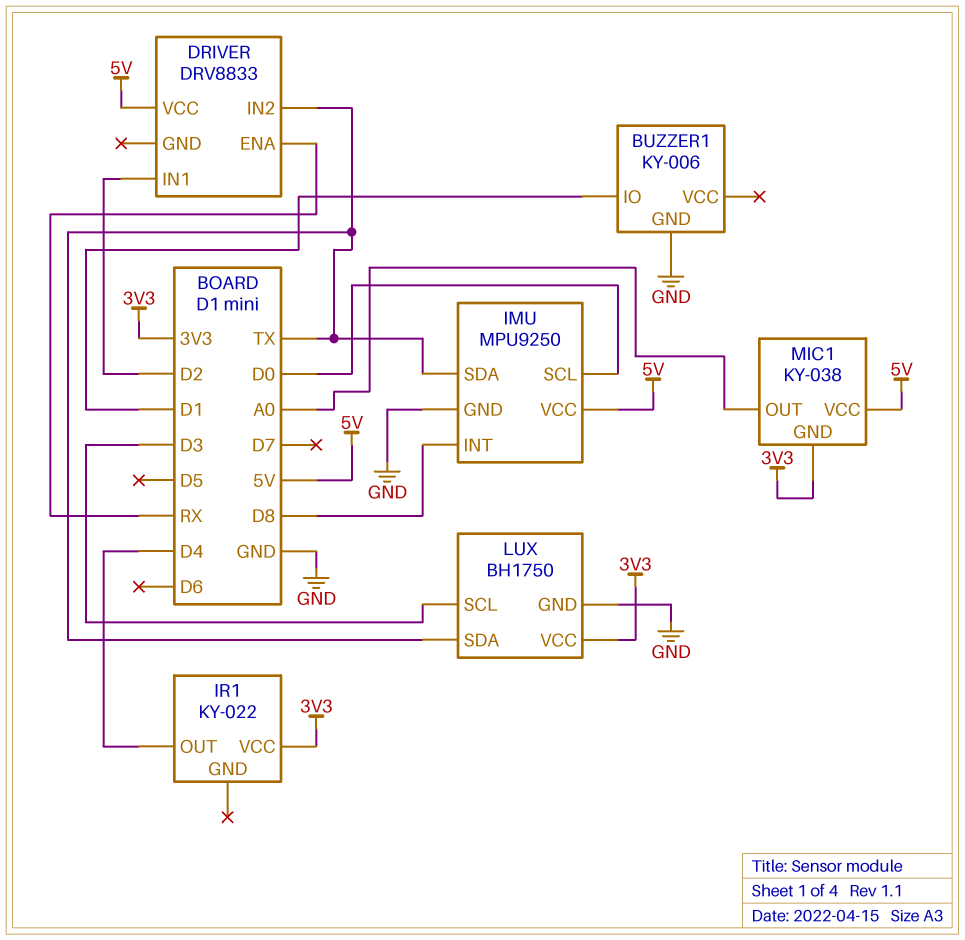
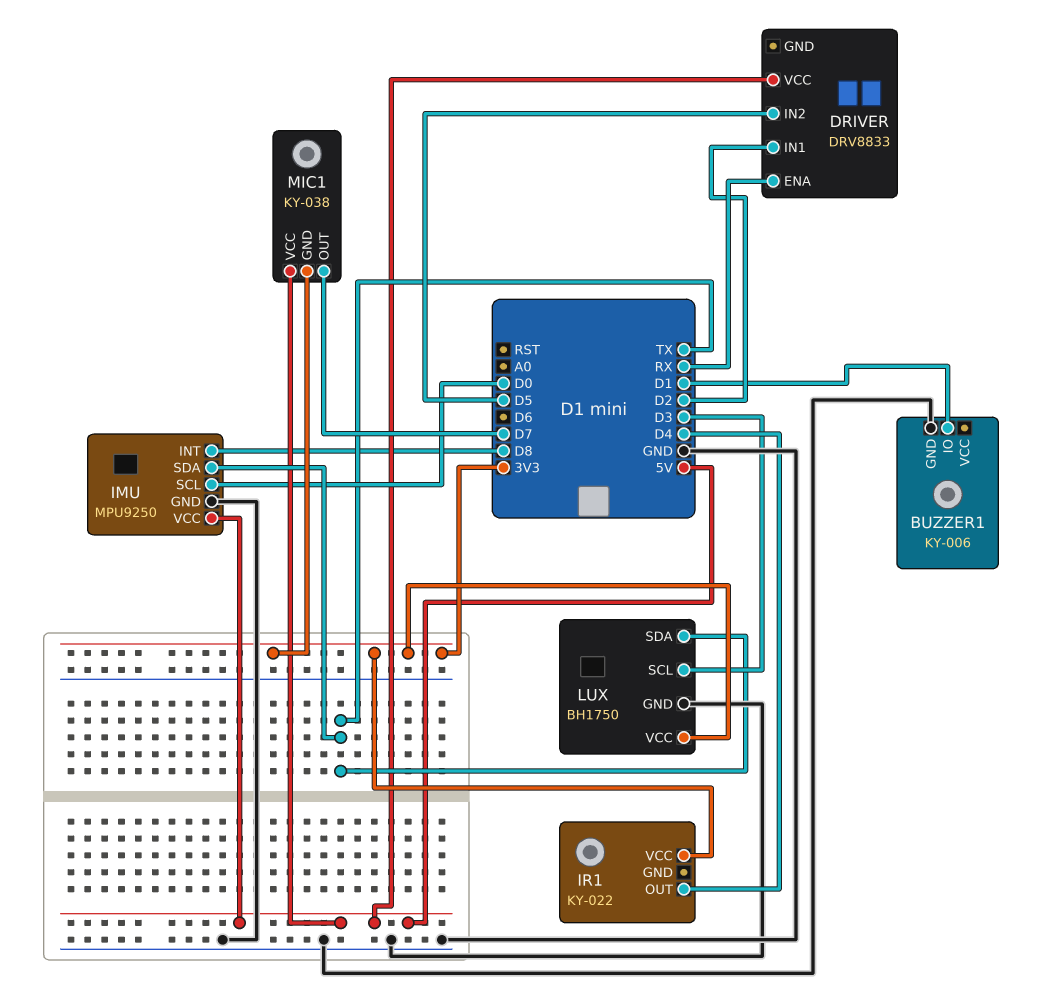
DRIVER pin IN2: TX -> D5
MIC1 pin OUT: A0 -> D7

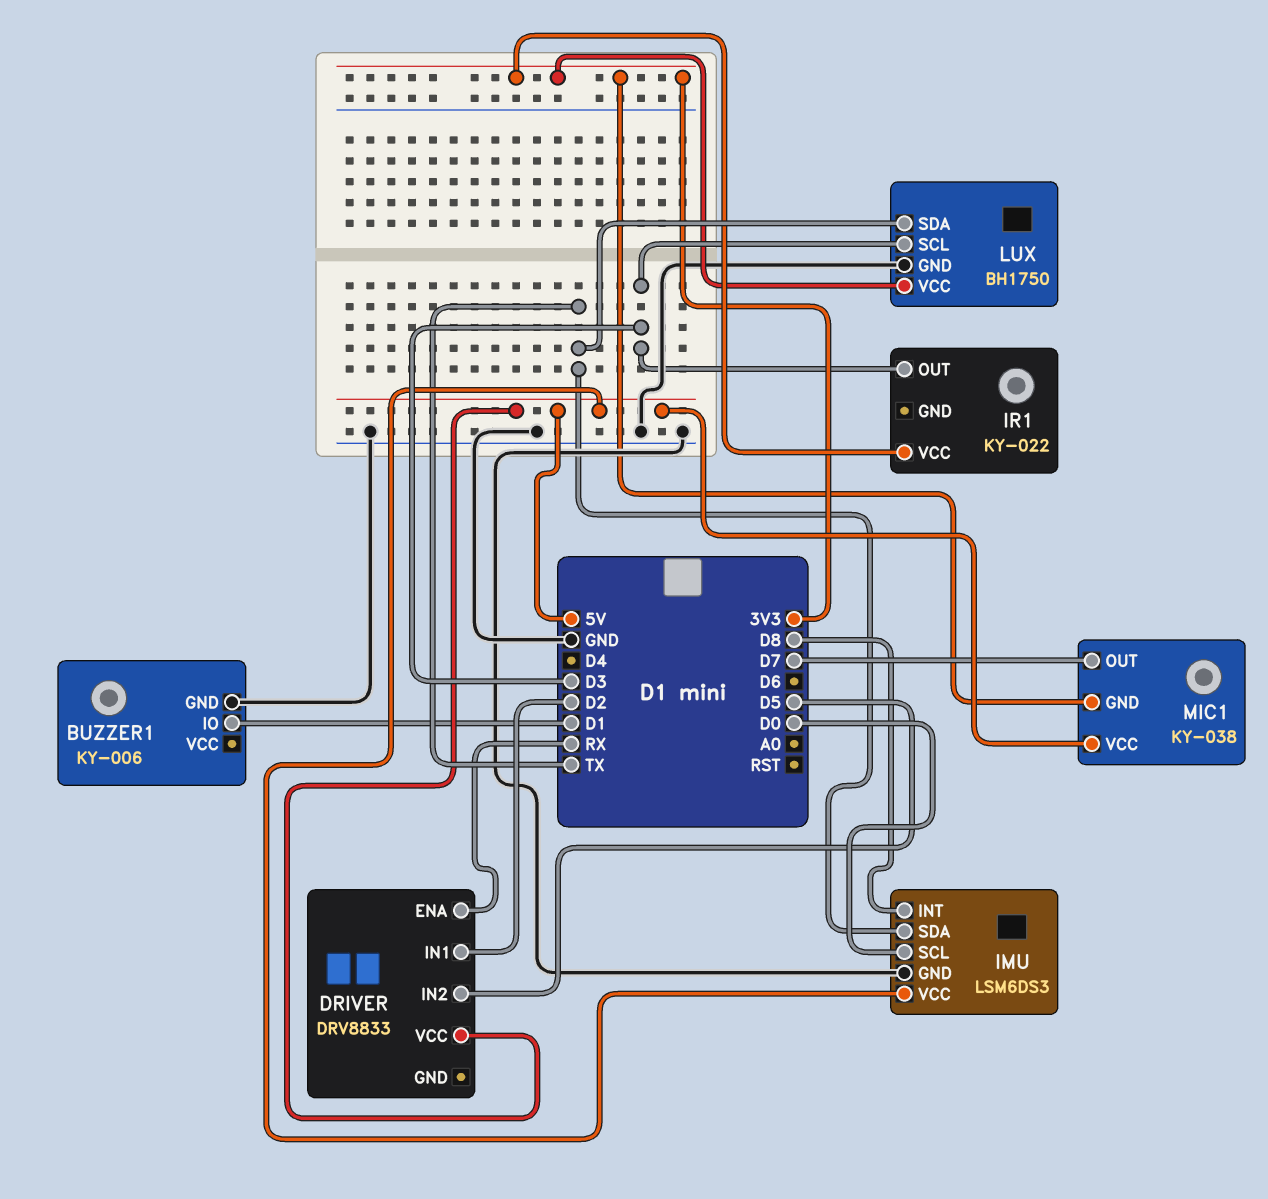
IMU: MPU9250 -> LSM6DS3
IR1 pin OUT: D4 -> D3

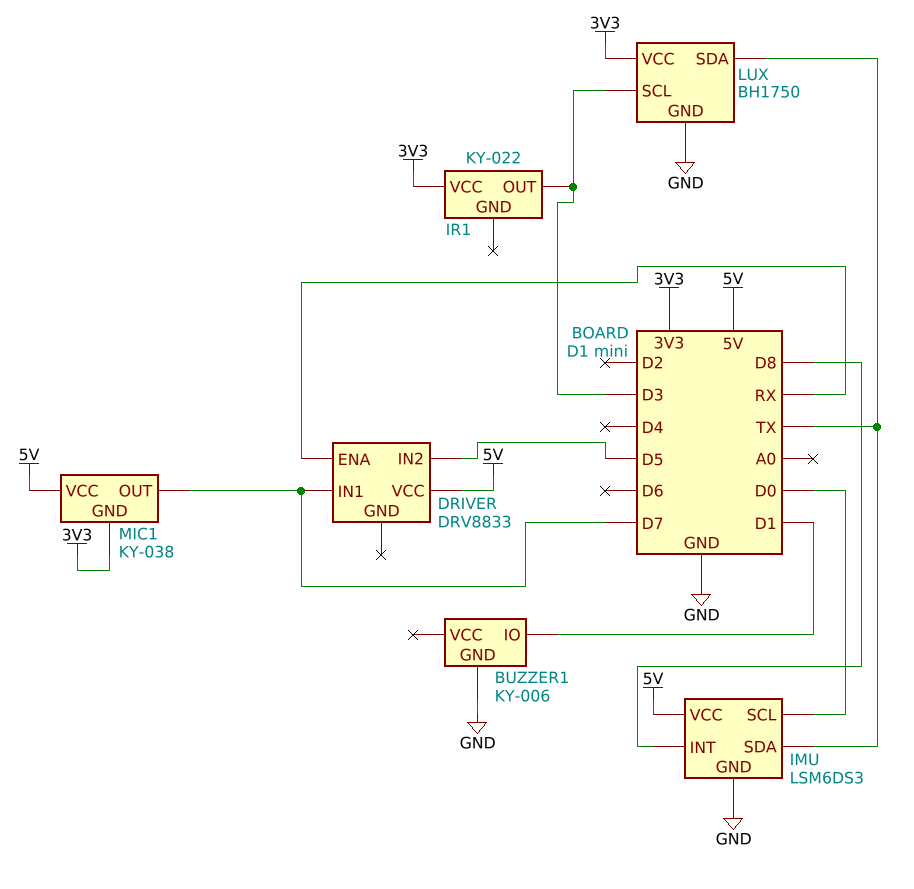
DRIVER pin IN1: D2 -> D7

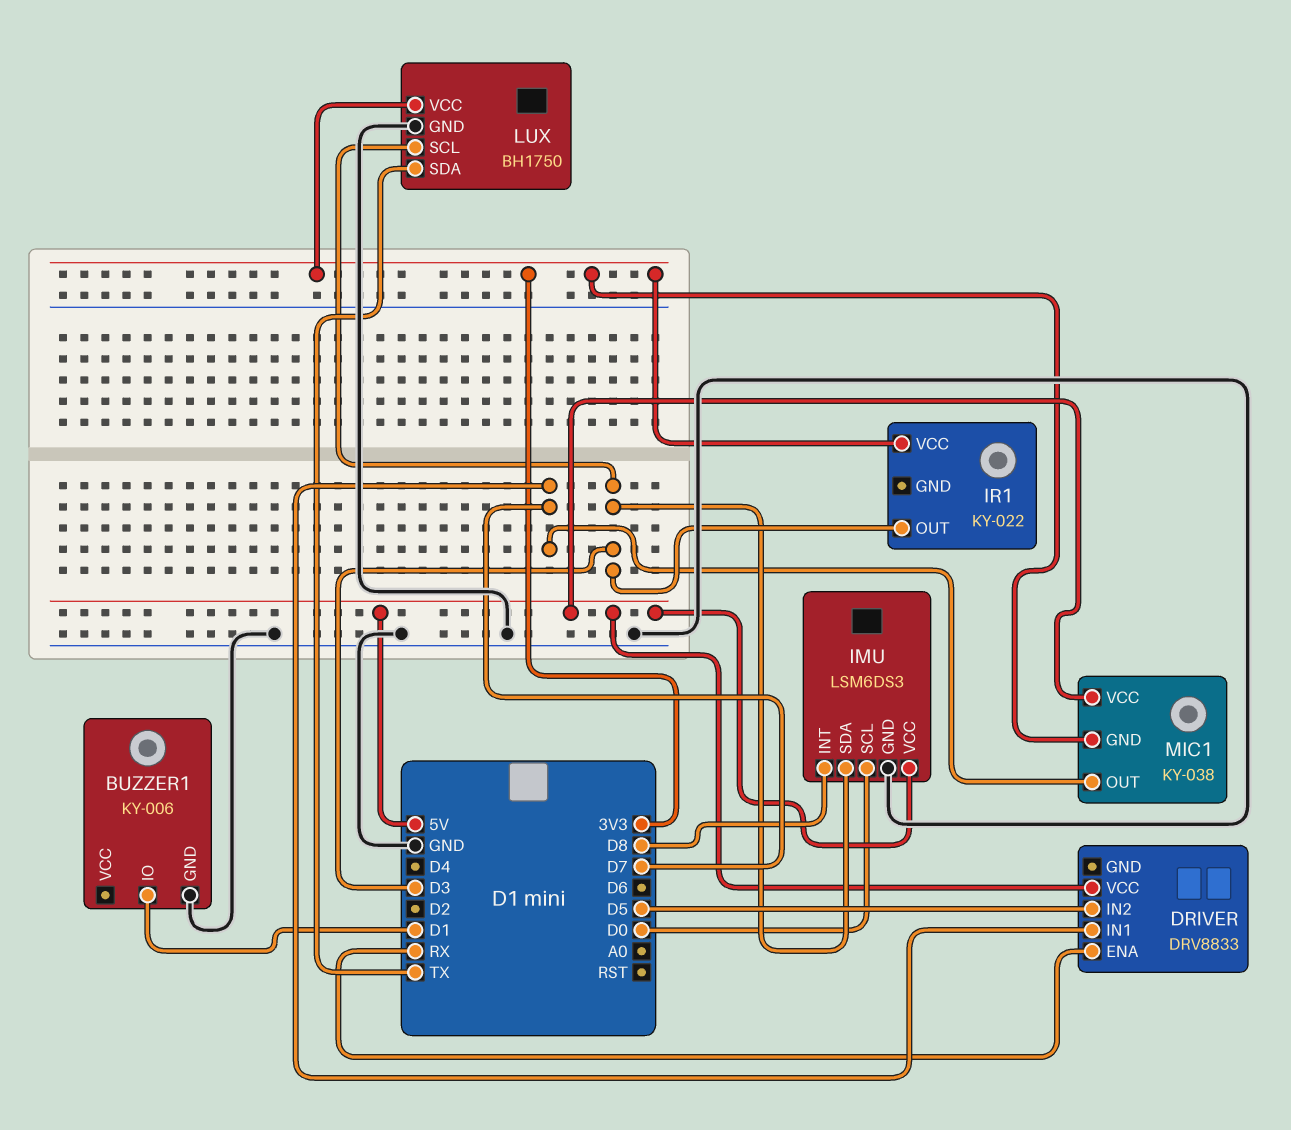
IMU pin SDA: TX -> D3

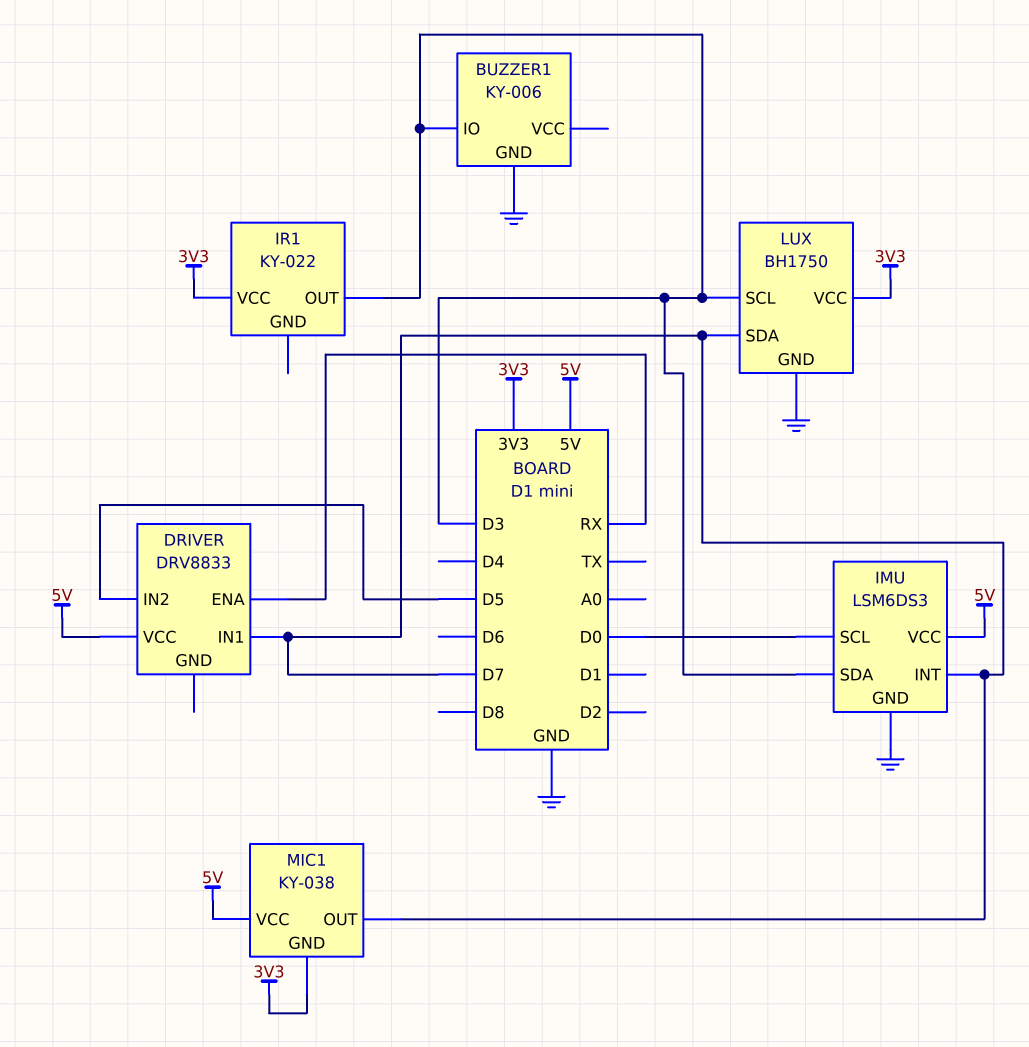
BUZZER1 pin IO: D1 -> D3
IMU pin INT: D8 -> D7
LUX pin SDA: TX -> D7

